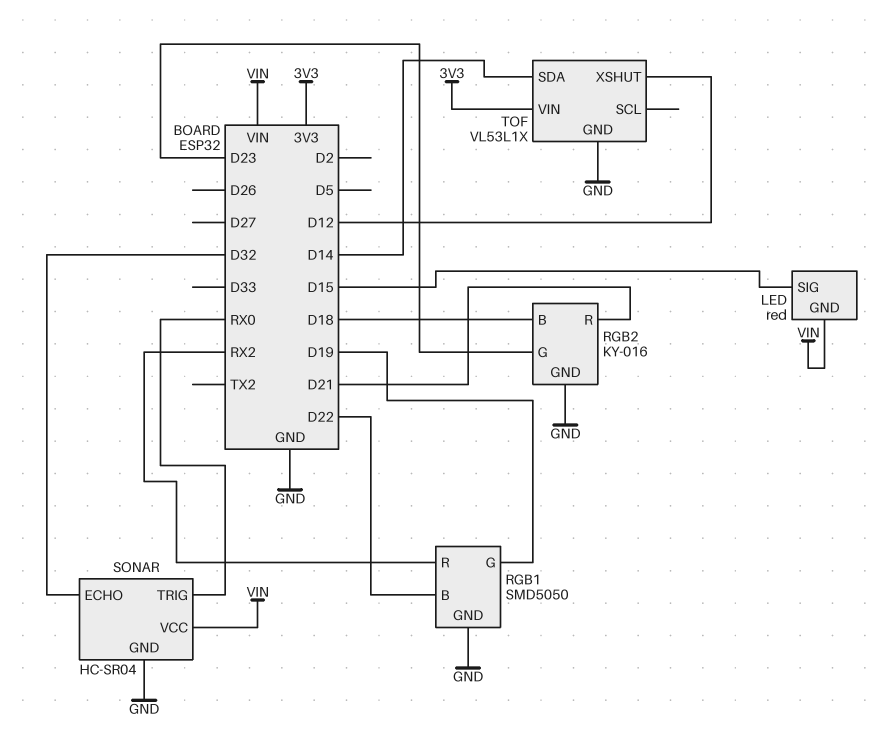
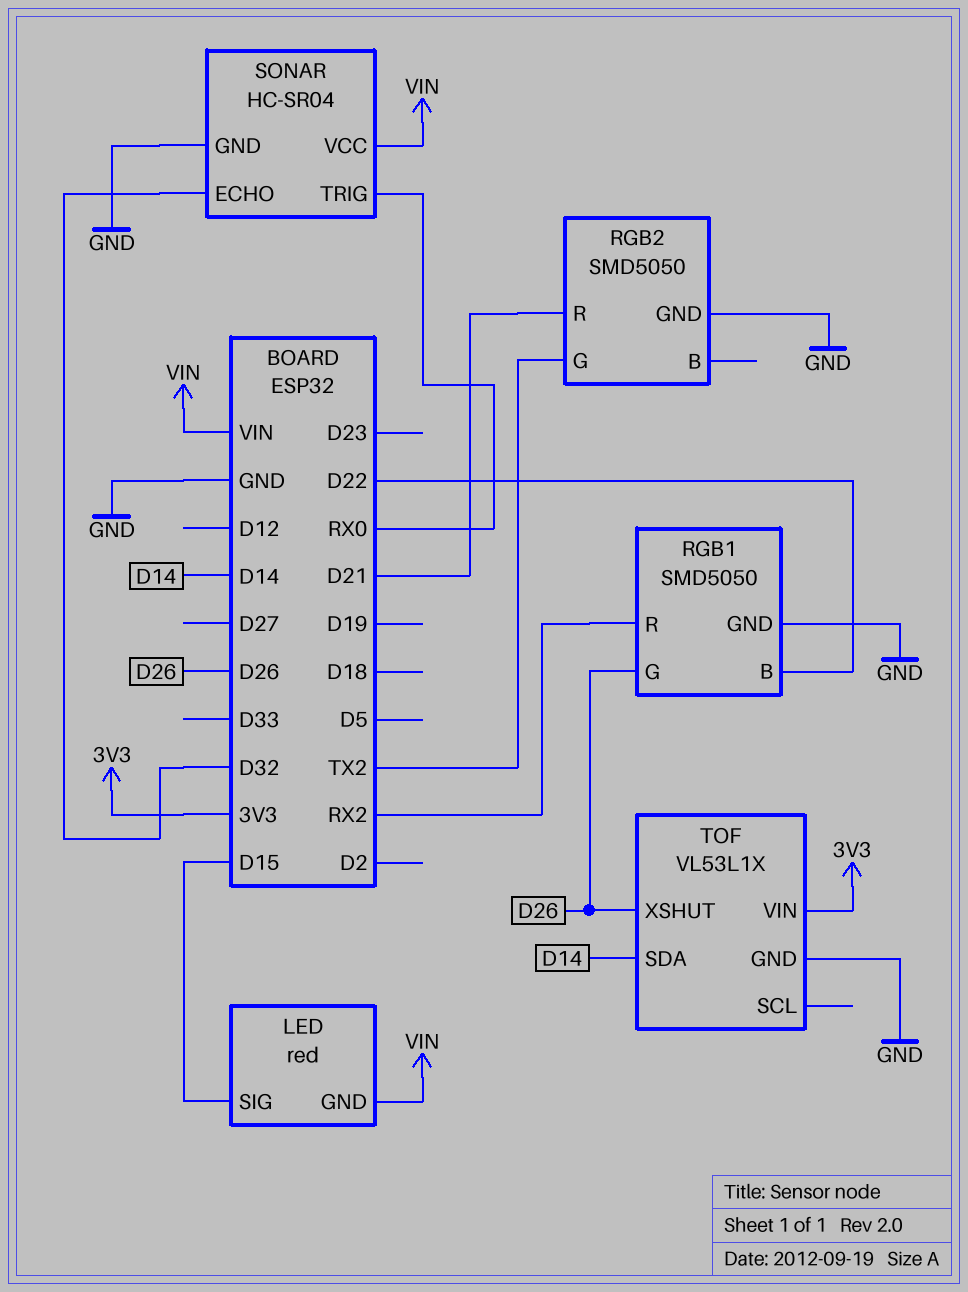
RGB1 pin G: D19 -> D26
RGB2: KY-016 -> SMD5050
RGB2 pin B: D18 -> none
RGB2 pin G: D23 -> TX2
TOF pin XSHUT: D12 -> D26

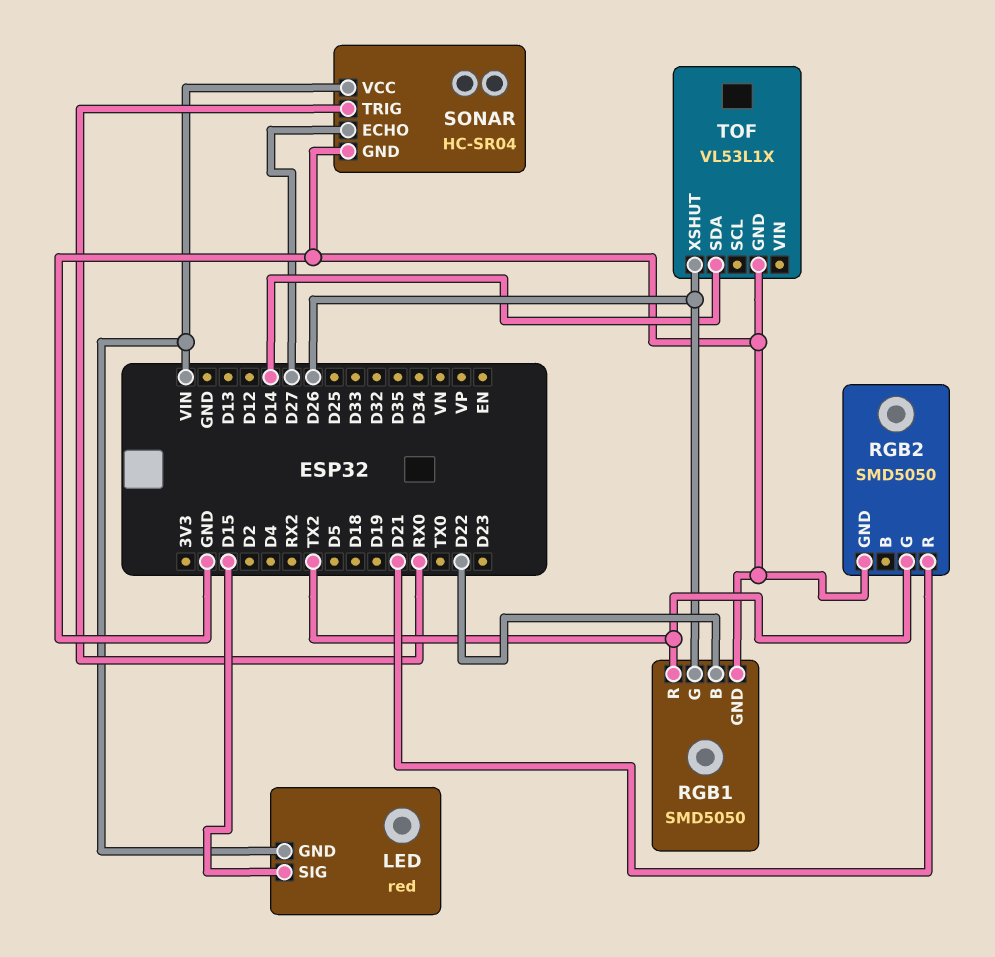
RGB1 pin R: RX2 -> TX2
SONAR pin ECHO: D32 -> D27
TOF pin VIN: 3V3 -> none

